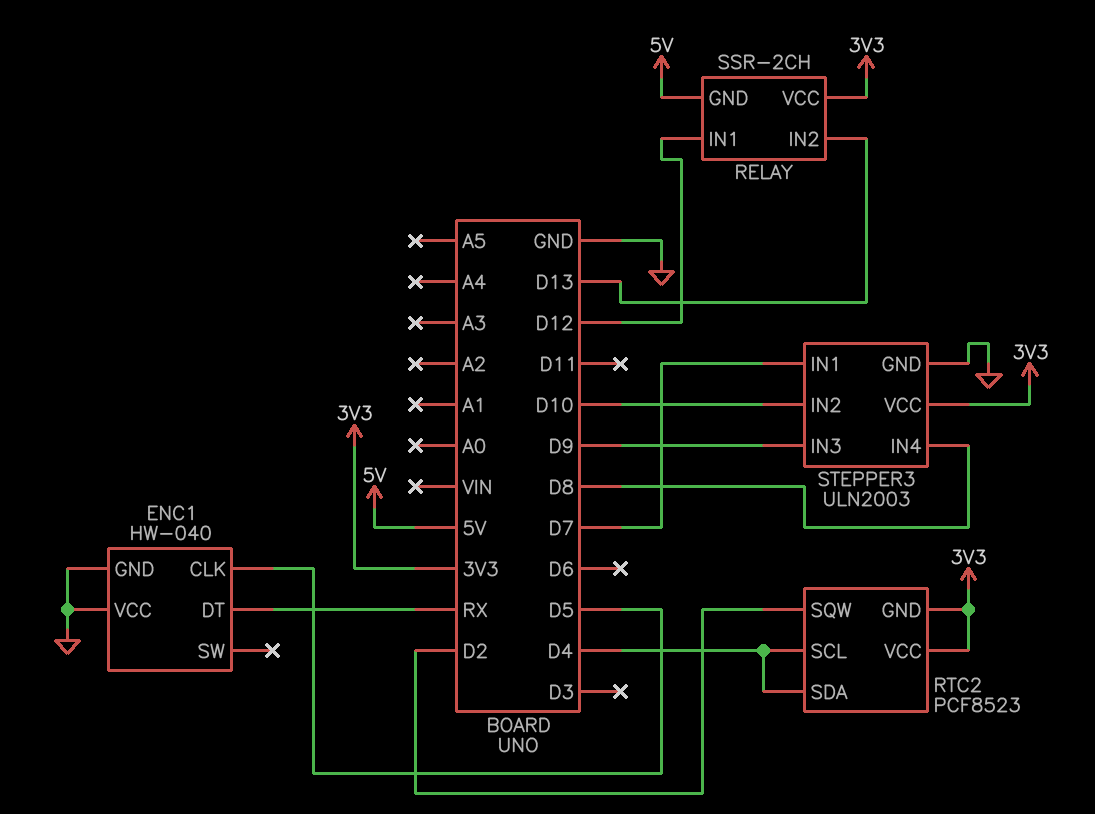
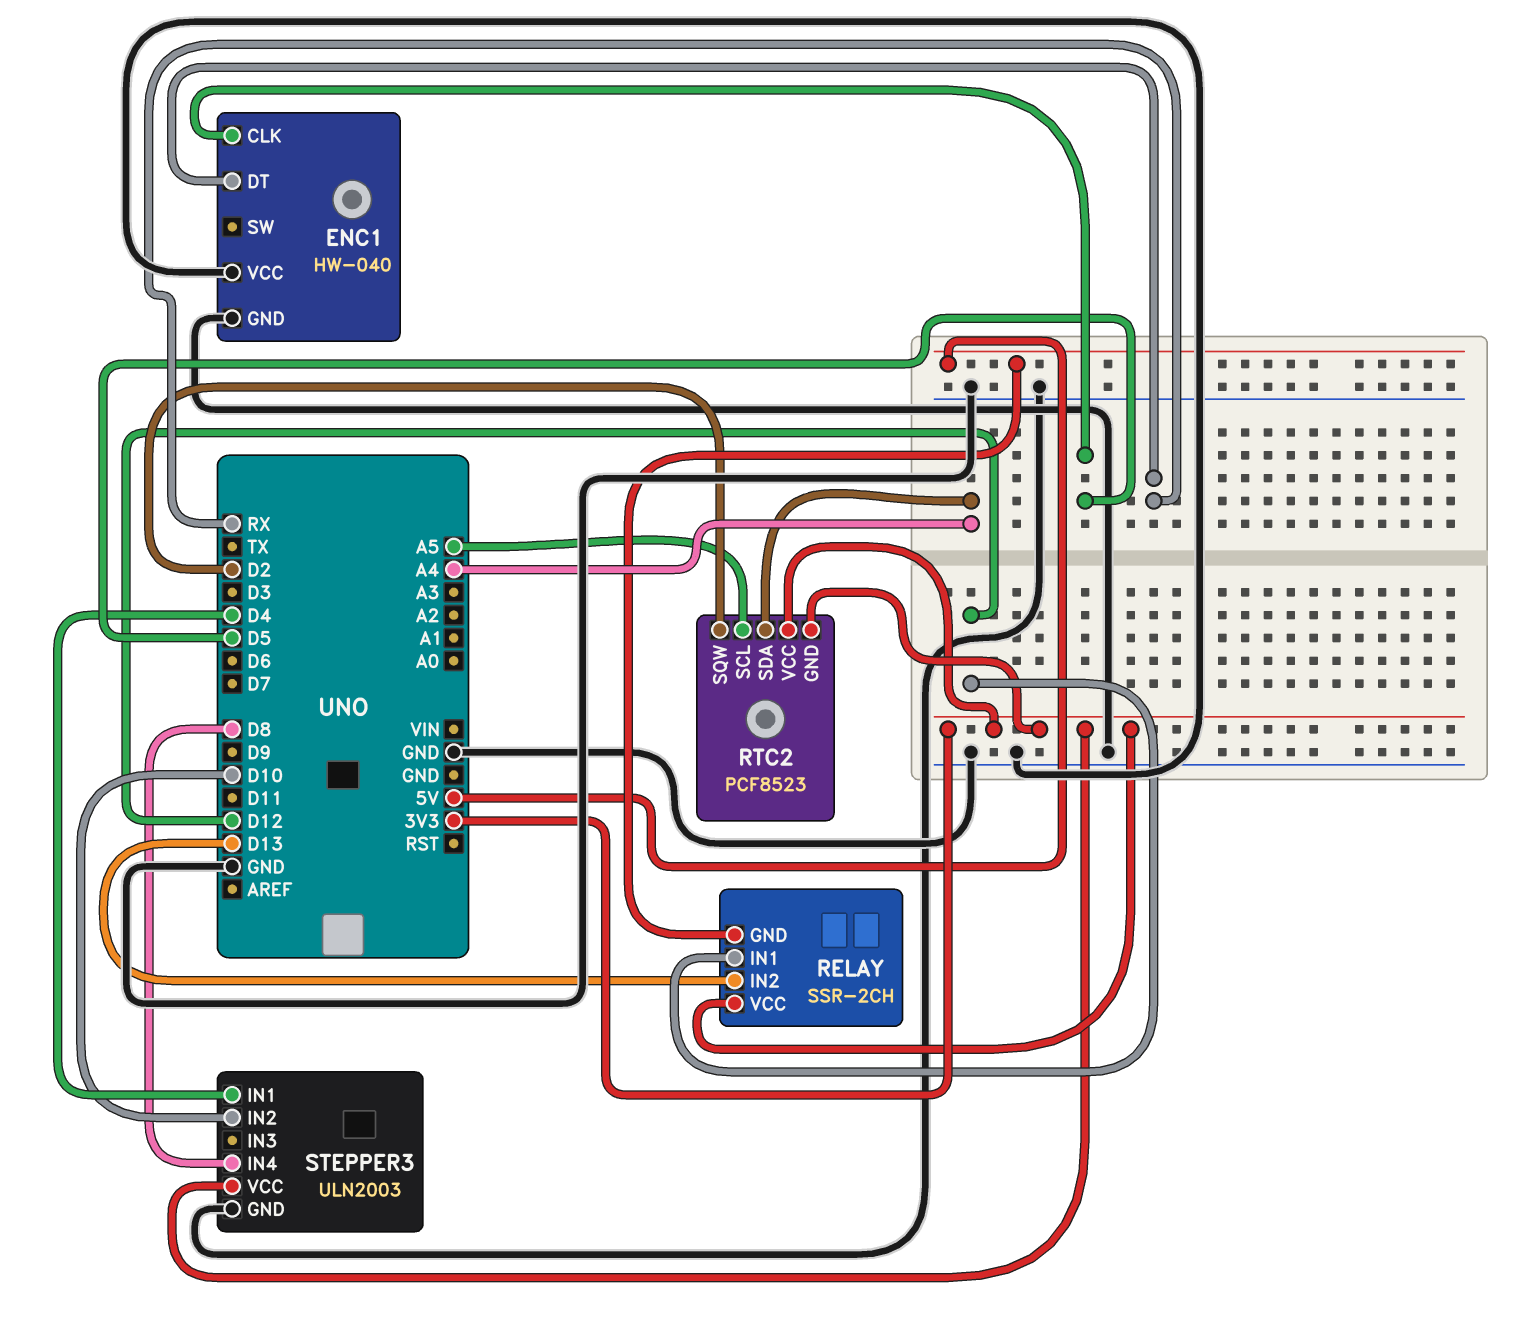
RTC2 pin SCL: D4 -> A5
RTC2 pin SDA: D4 -> A4
STEPPER3 pin IN1: D7 -> D4
STEPPER3 pin IN3: D9 -> none

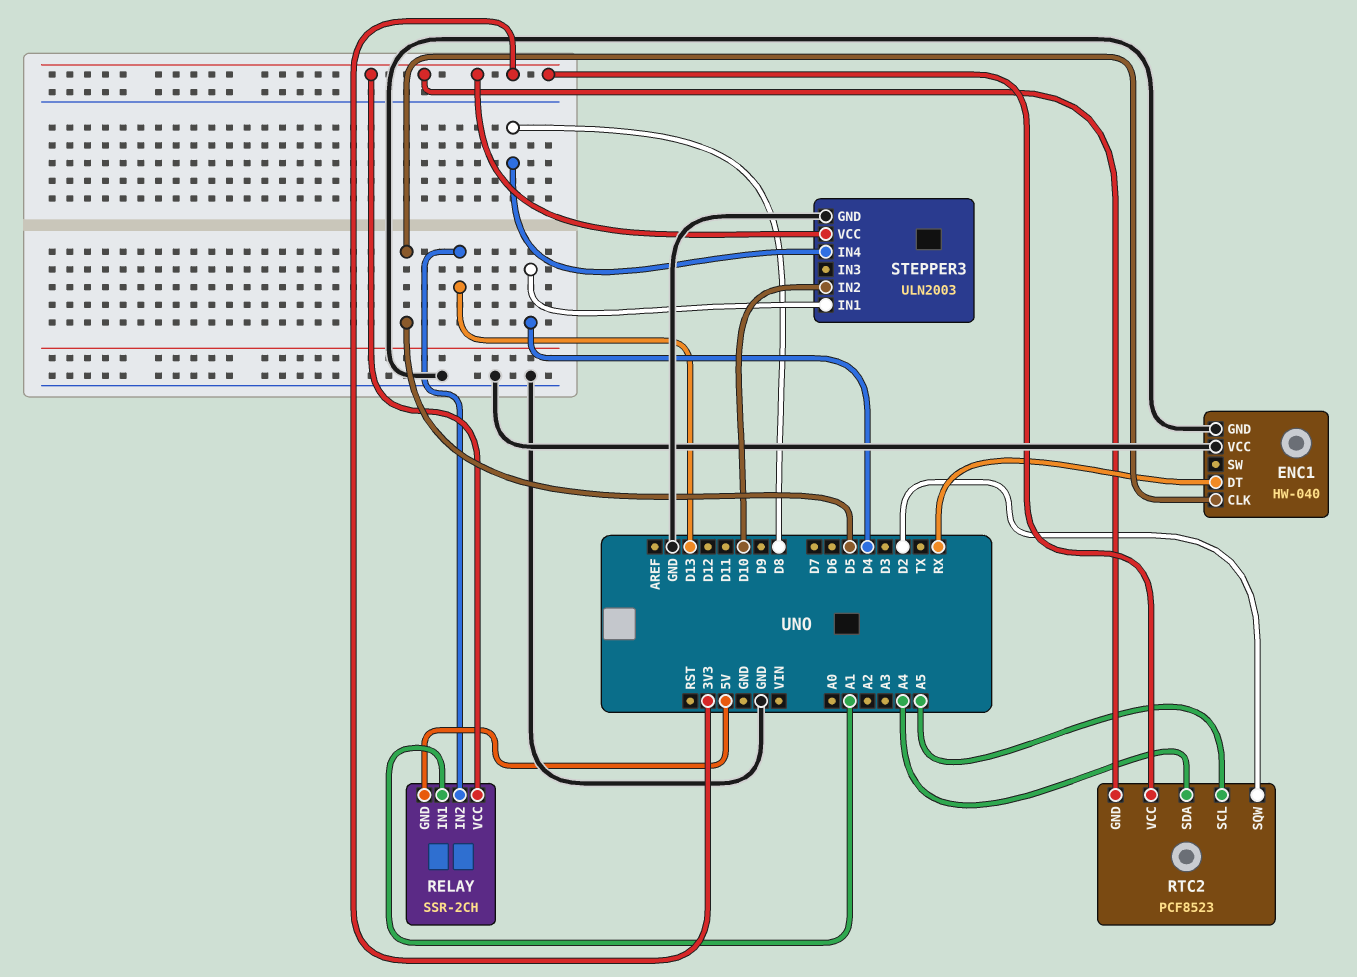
RELAY pin IN1: D12 -> A1

